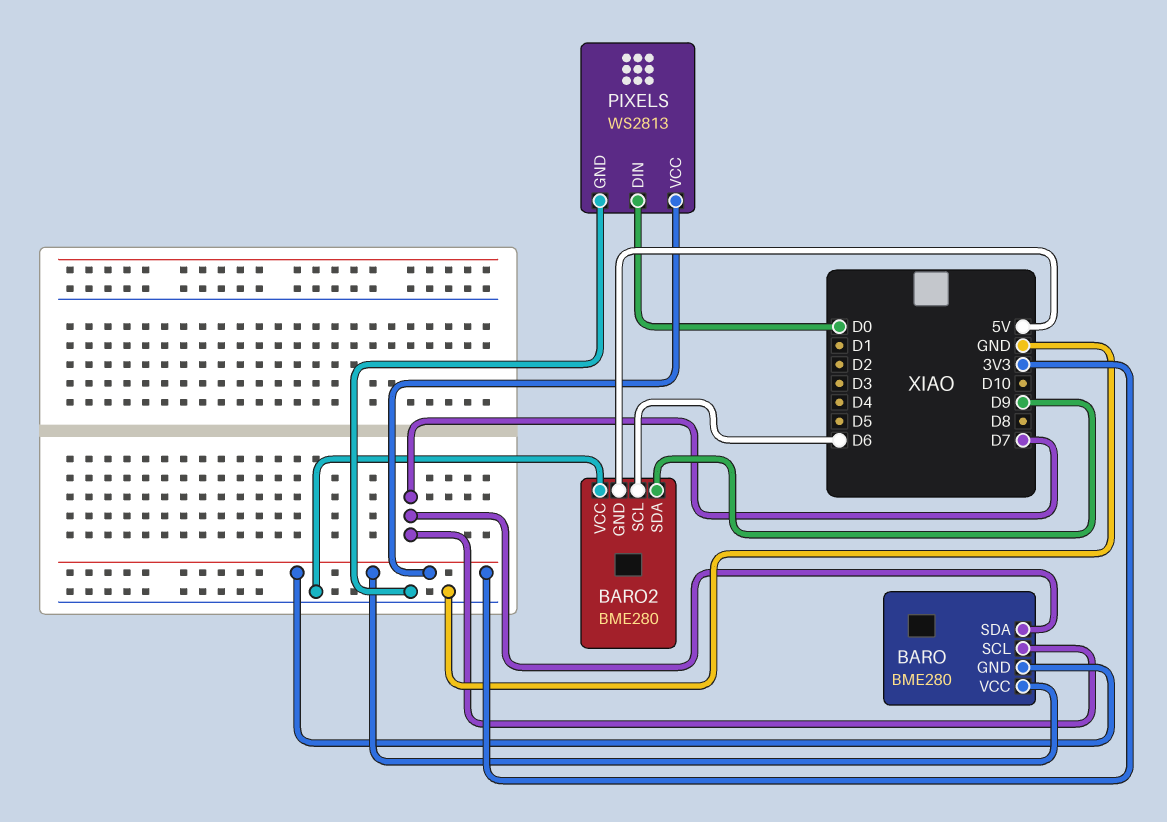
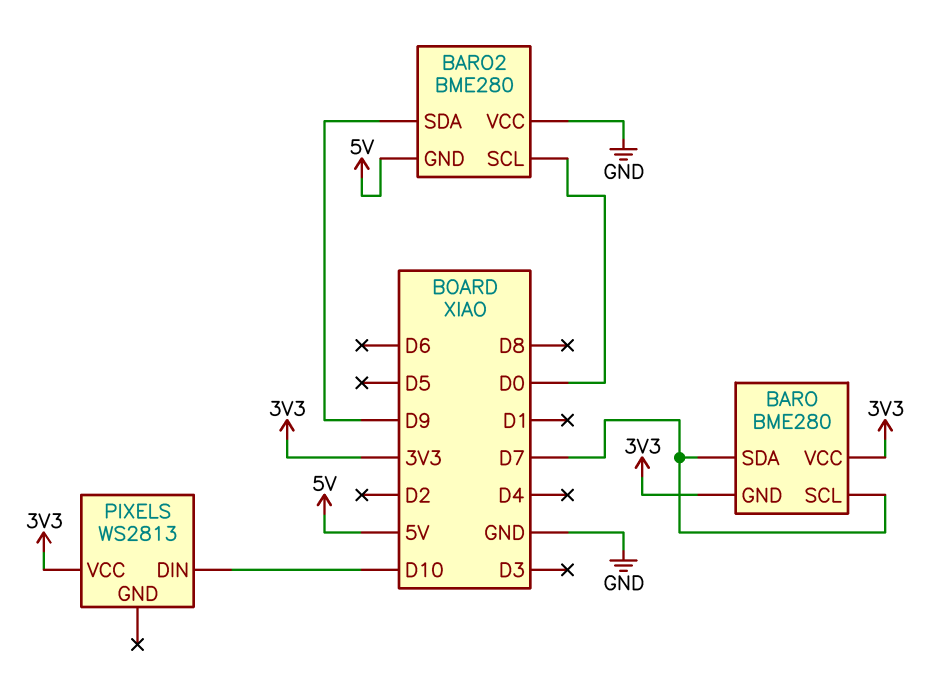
BARO2 pin SCL: D6 -> D0
PIXELS pin DIN: D0 -> D10
PIXELS pin GND: GND -> none

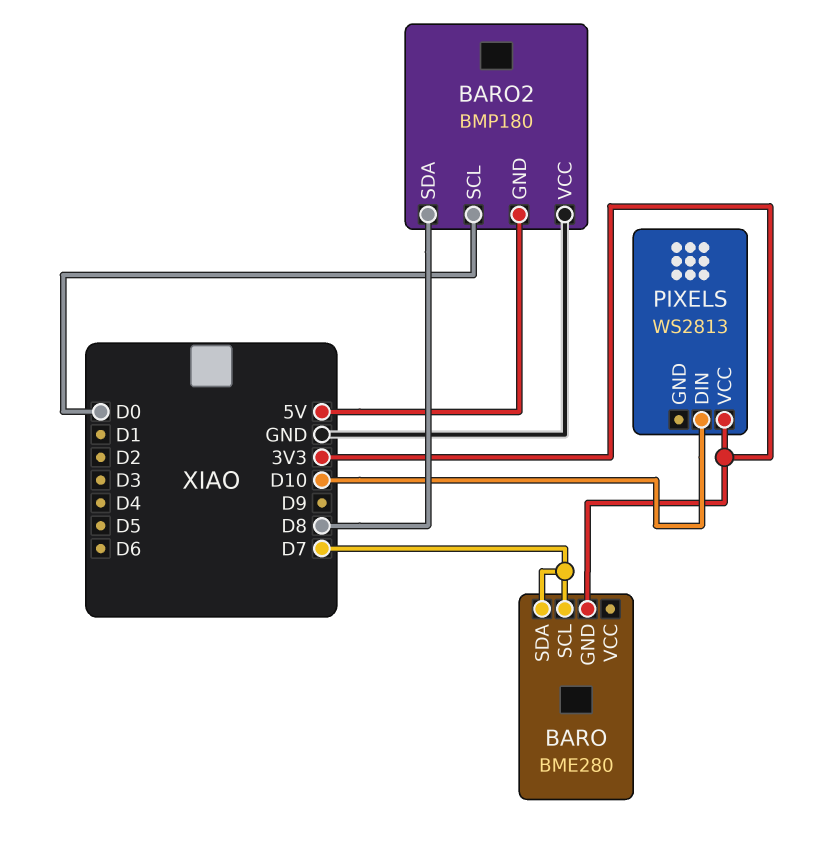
BARO pin VCC: 3V3 -> none
BARO2: BME280 -> BMP180
BARO2 pin SDA: D9 -> D8

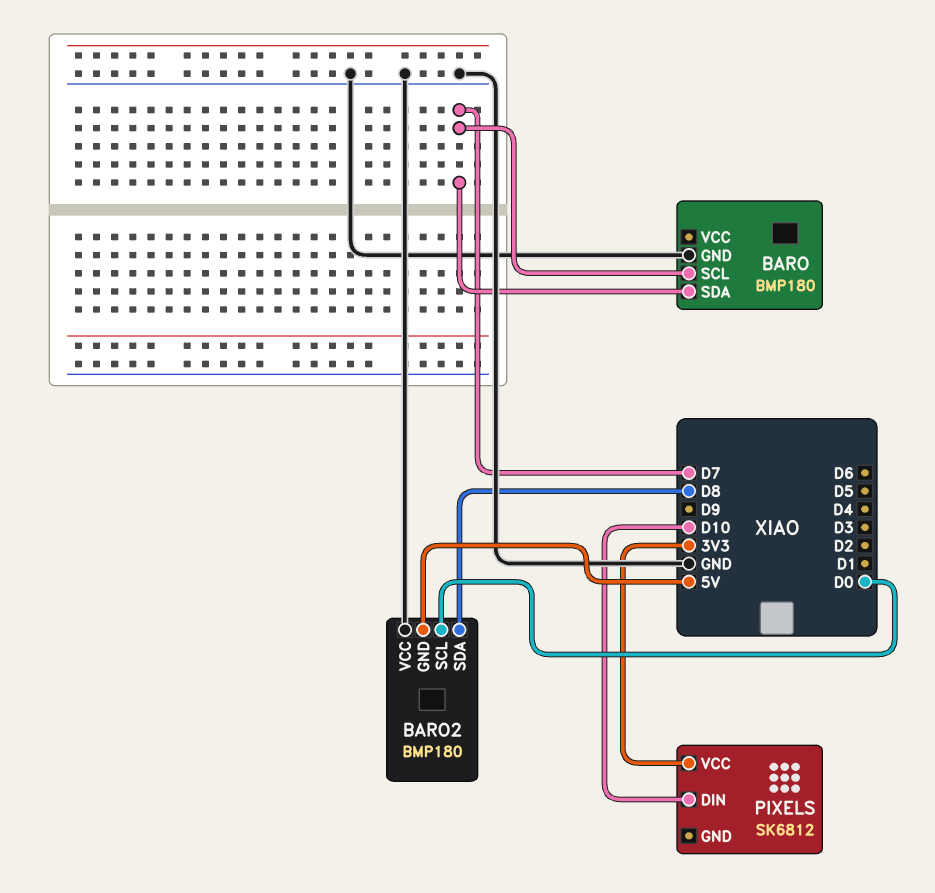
BARO: BME280 -> BMP180
BARO pin GND: 3V3 -> GND
PIXELS: WS2813 -> SK6812

